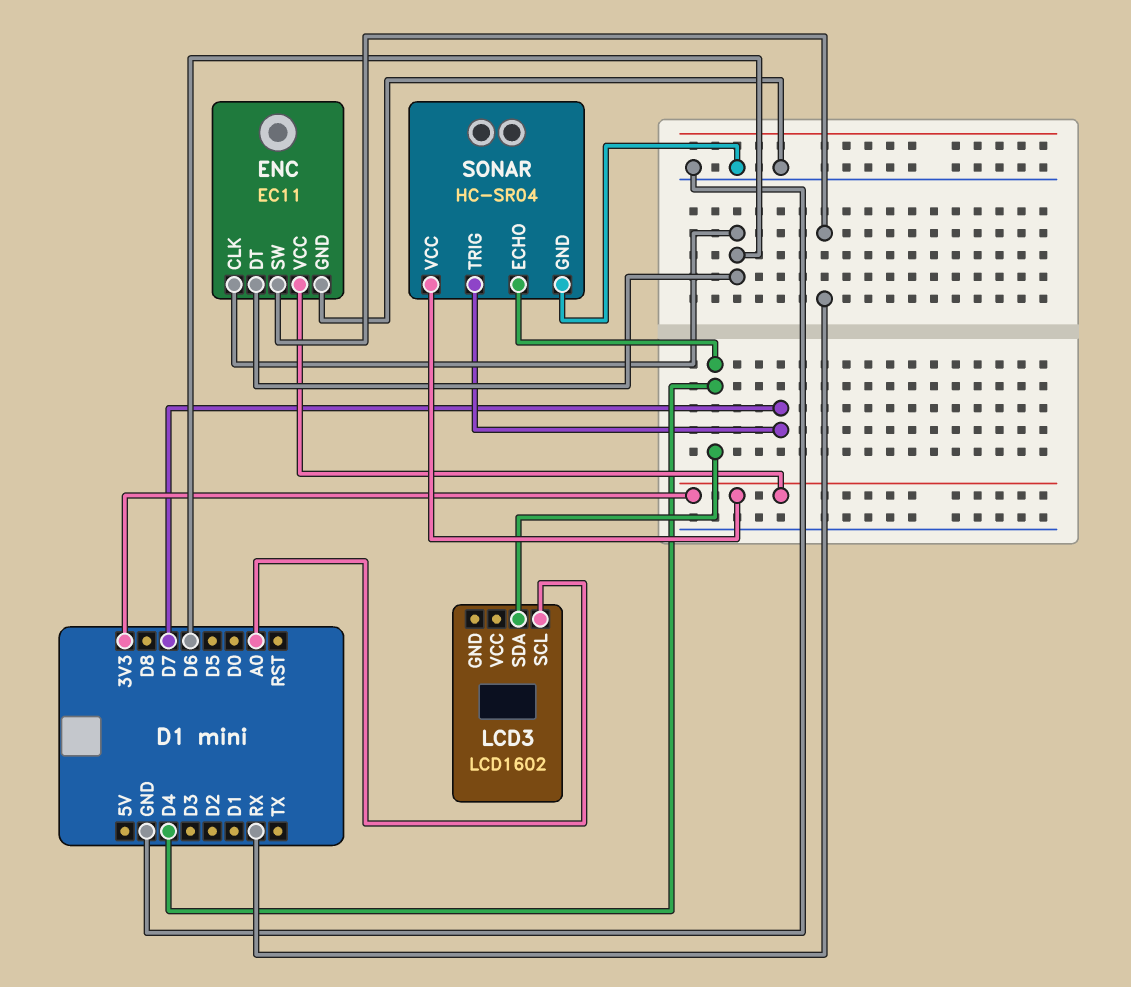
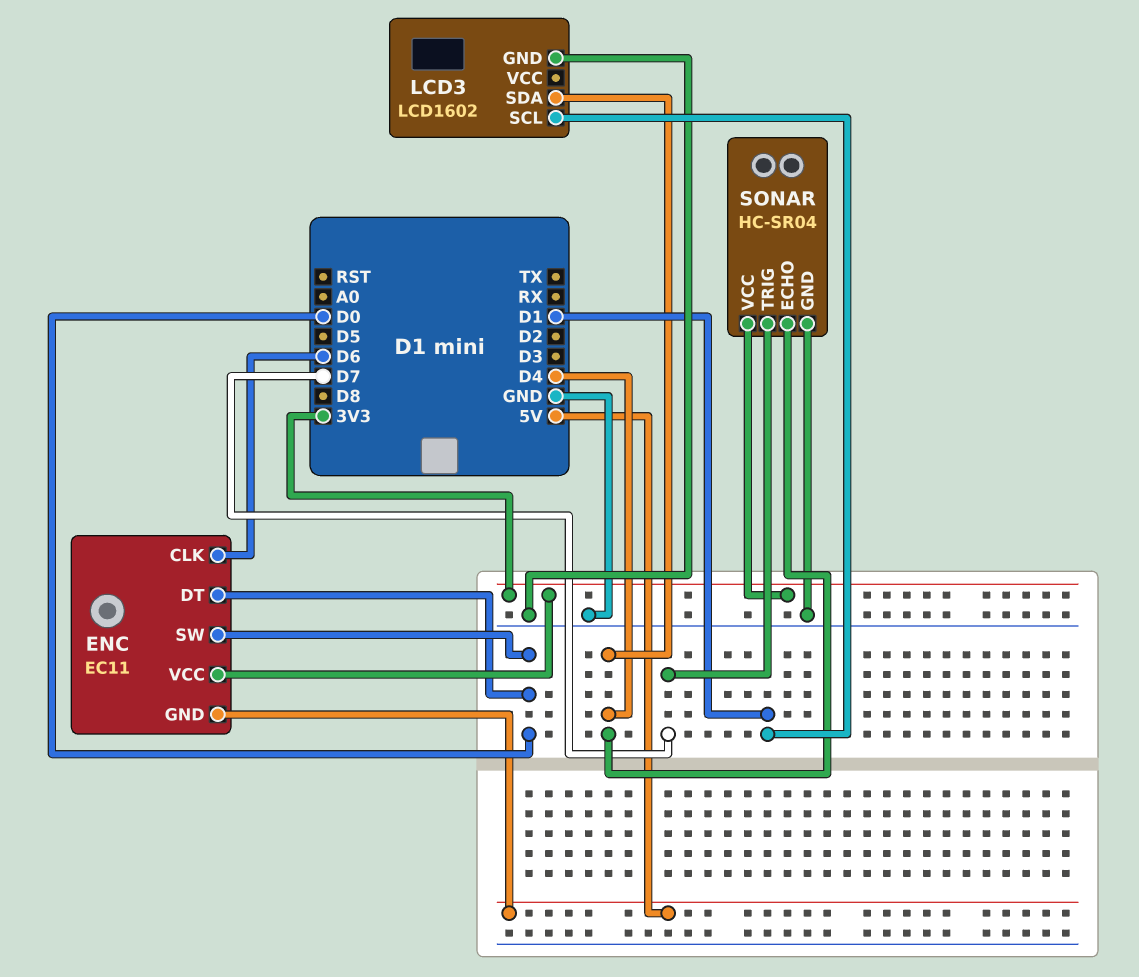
ENC pin DT: D6 -> D0
ENC pin GND: GND -> 5V
ENC pin SW: RX -> D0
LCD3 pin GND: none -> GND
LCD3 pin SCL: A0 -> D1

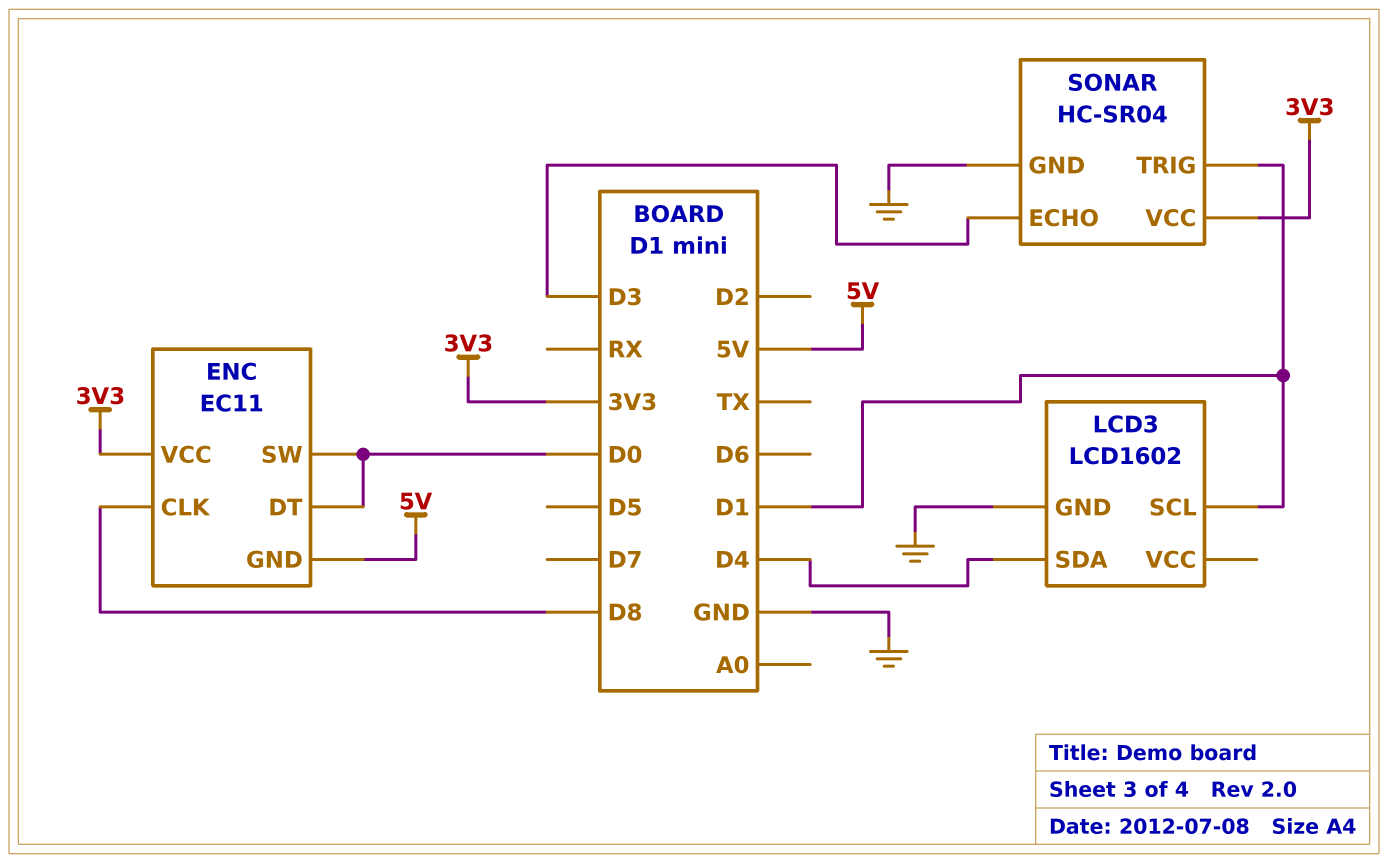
ENC pin CLK: D6 -> D8
SONAR pin ECHO: D4 -> D3
SONAR pin TRIG: D7 -> D1

